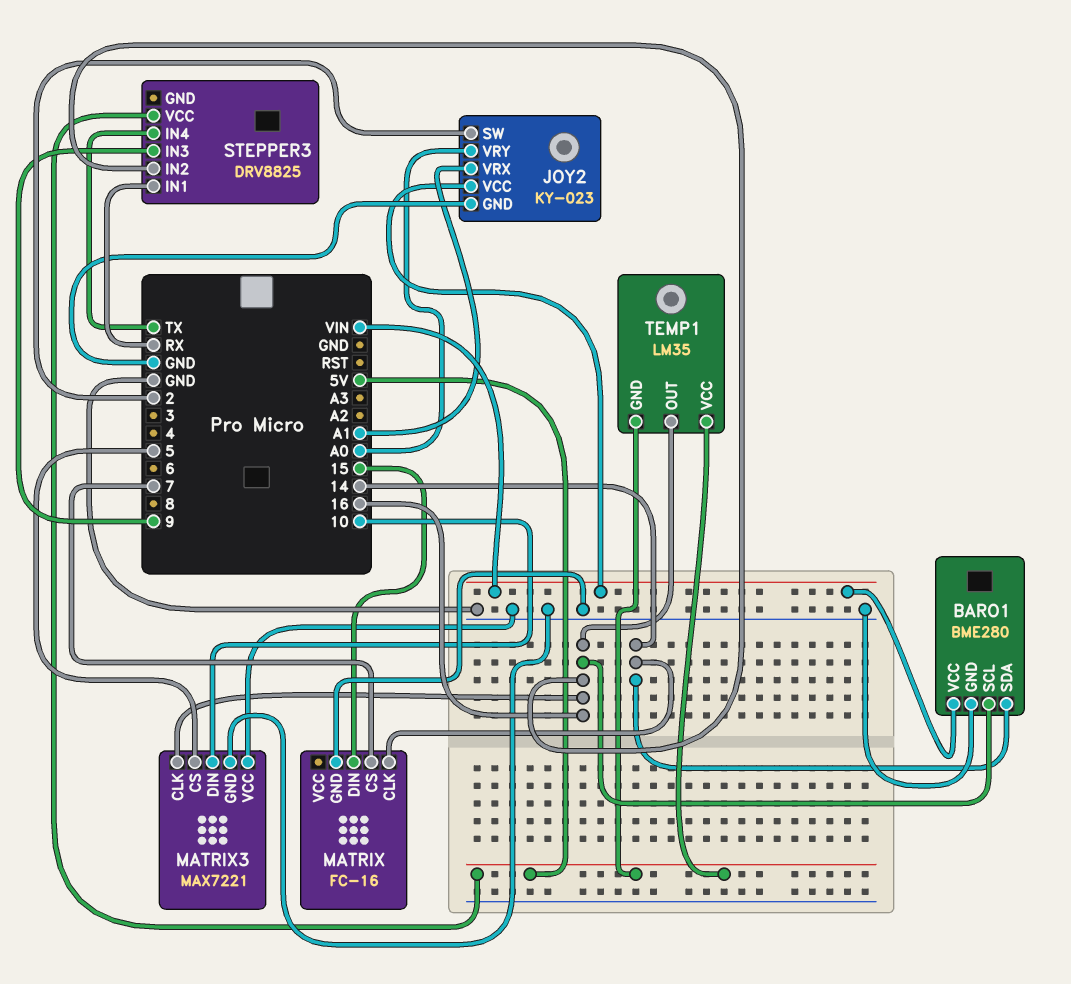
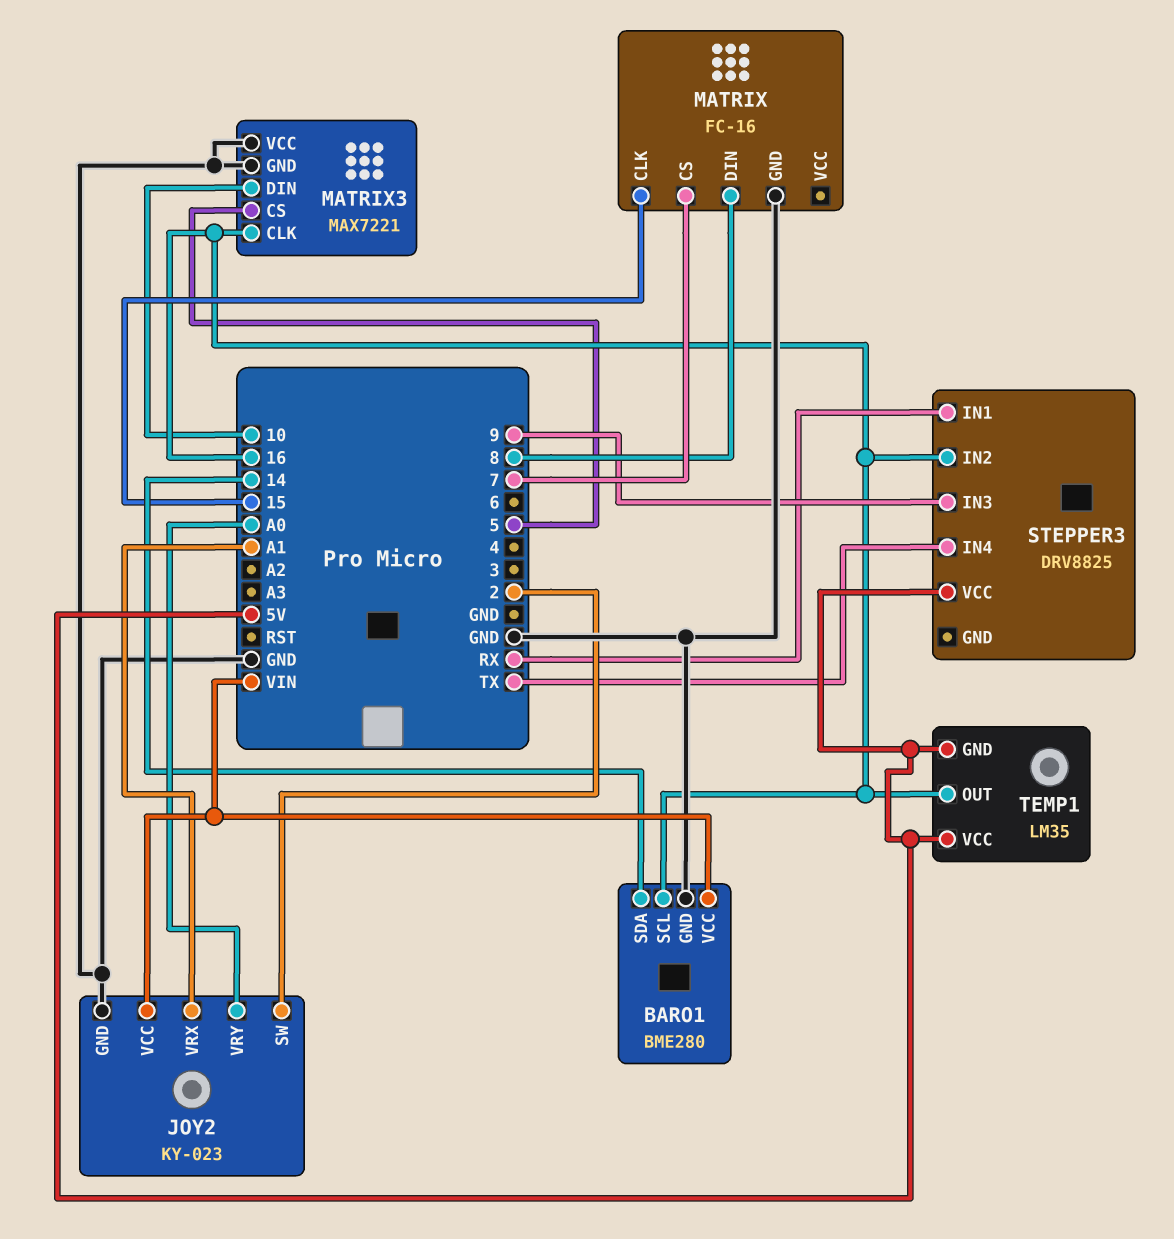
MATRIX pin CLK: 14 -> 15
MATRIX pin DIN: 15 -> 8

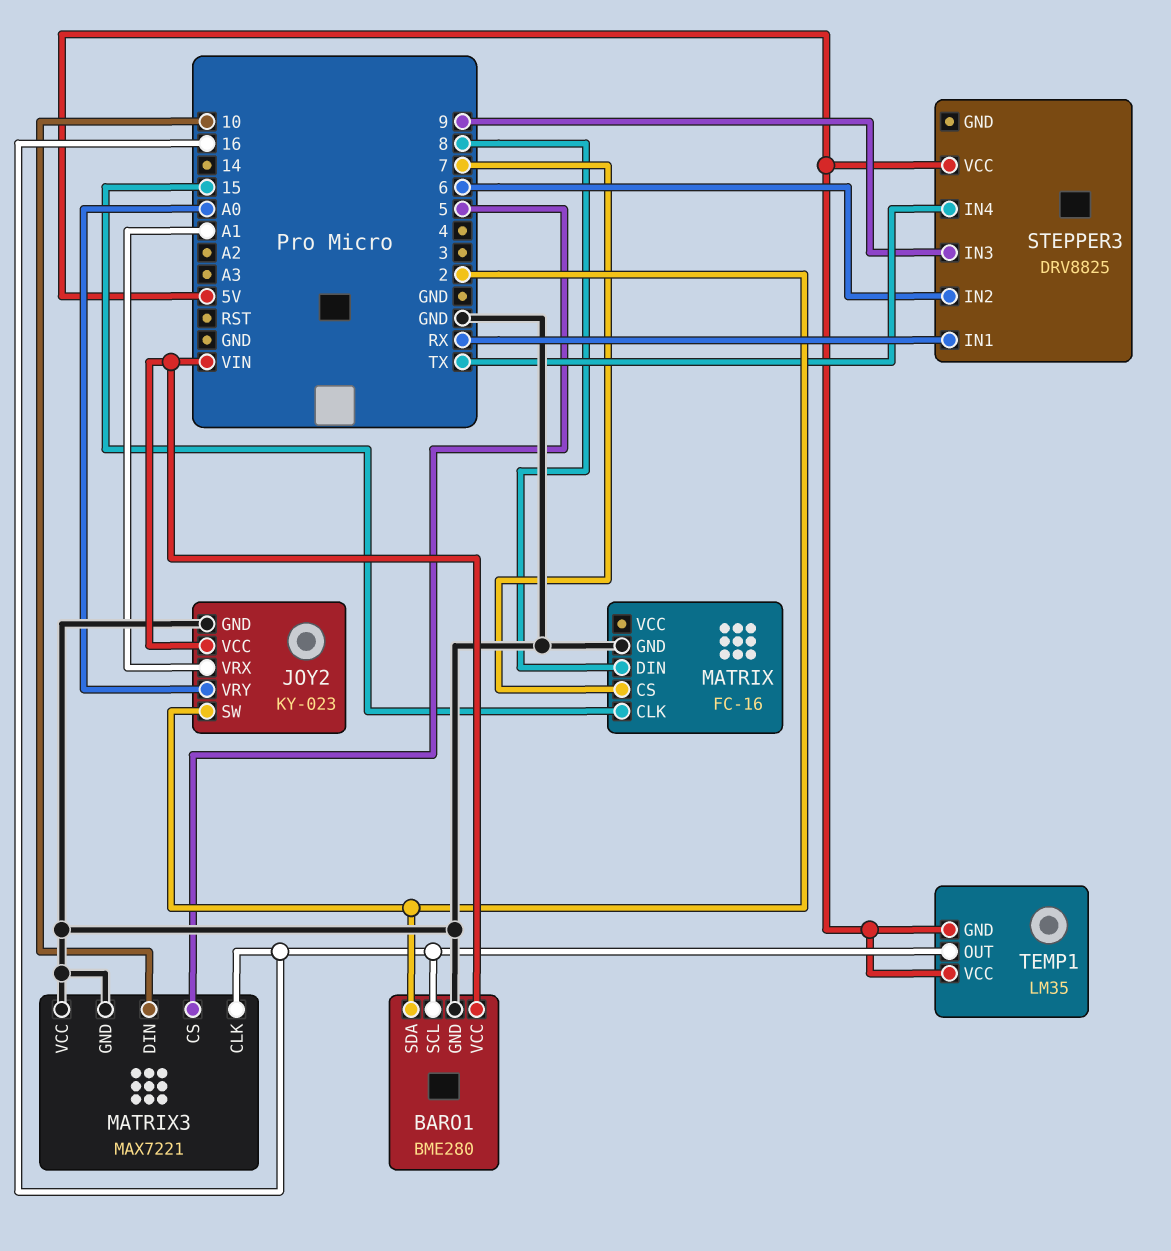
BARO1 pin SDA: 14 -> 2
STEPPER3 pin IN2: 16 -> 6

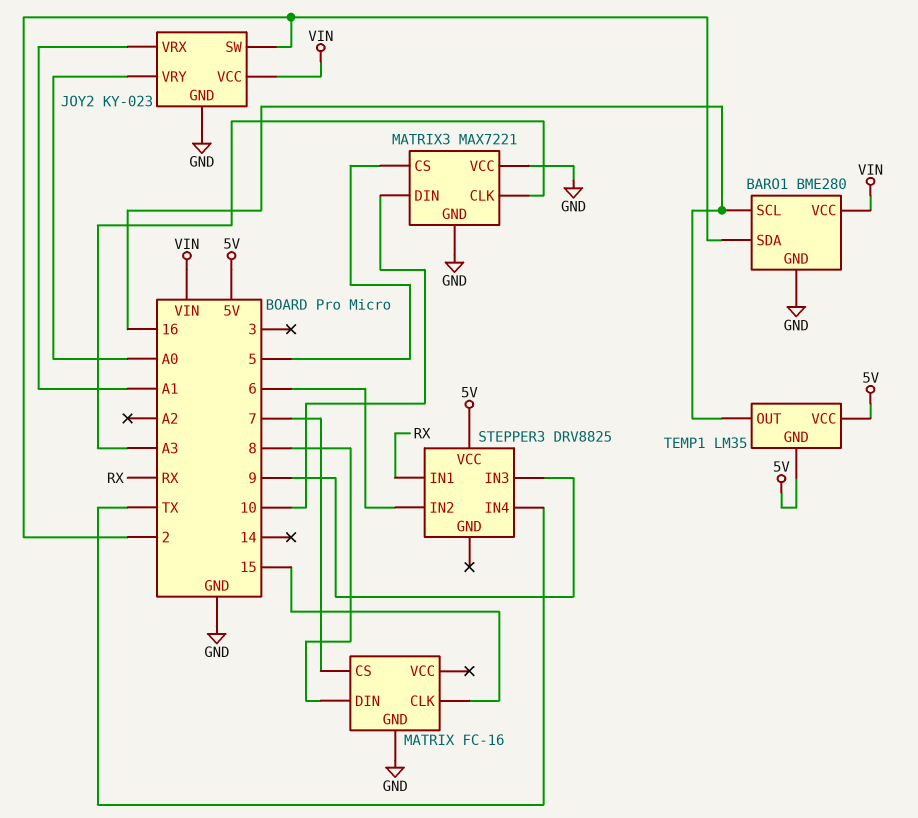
MATRIX3 pin CLK: 16 -> A3

